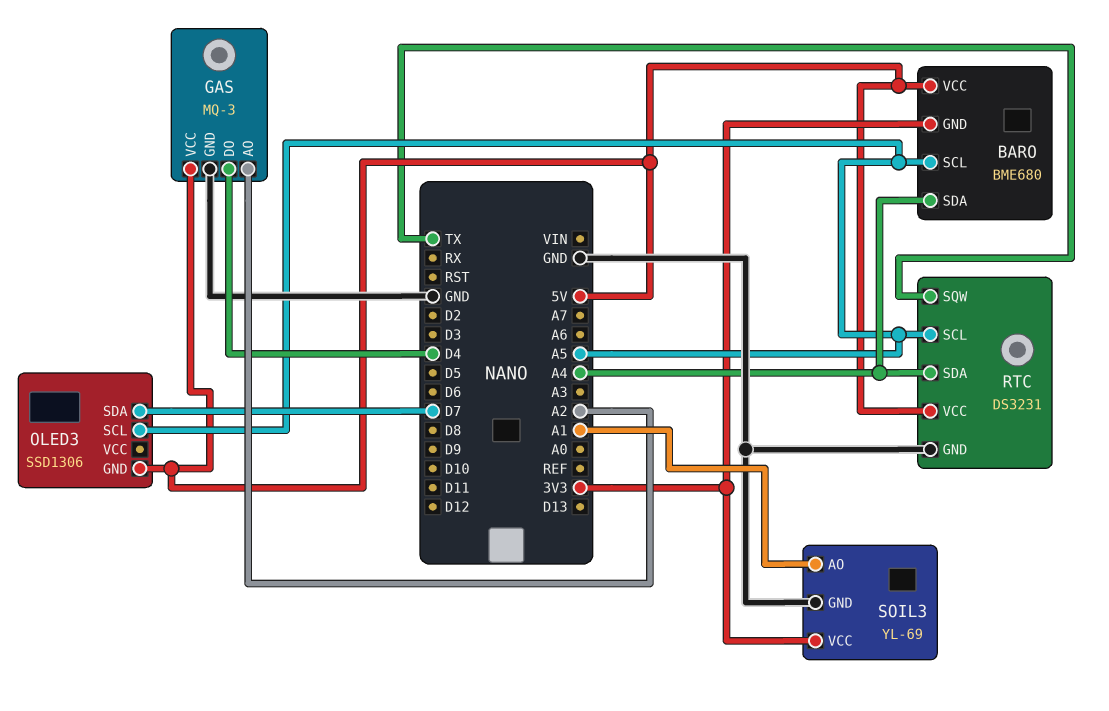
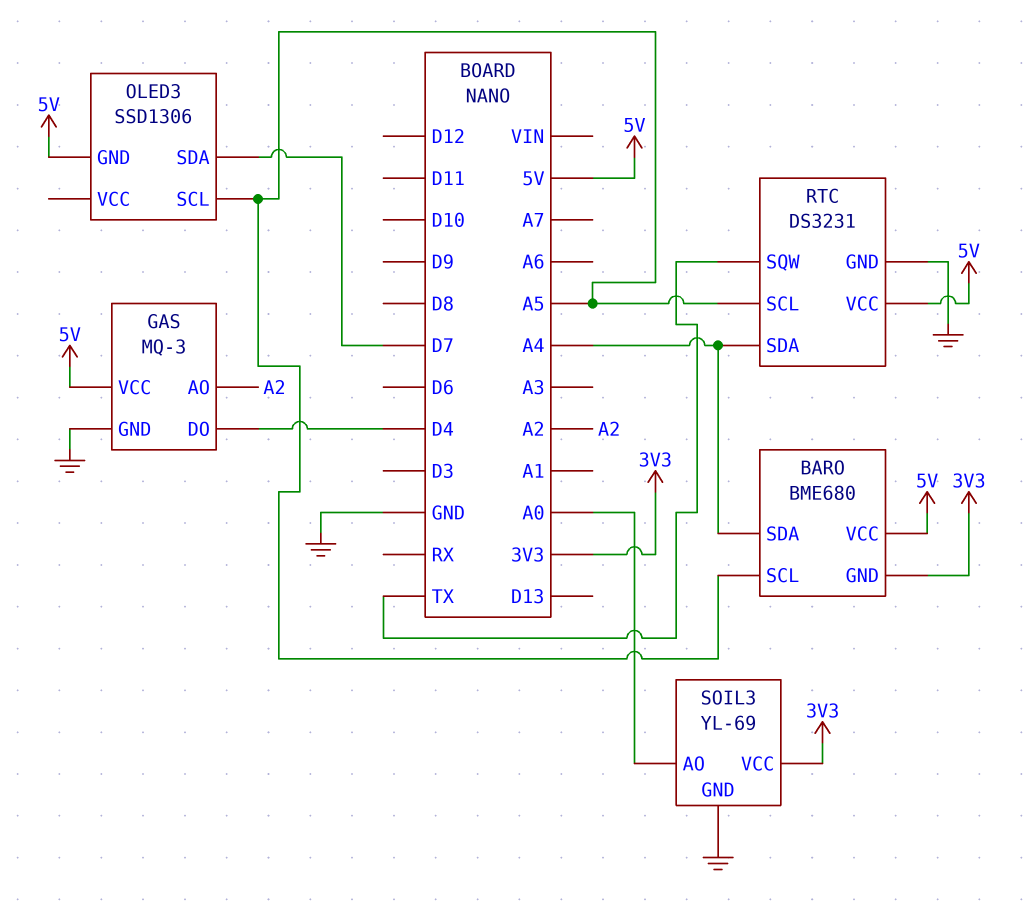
SOIL3 pin AO: A1 -> A0

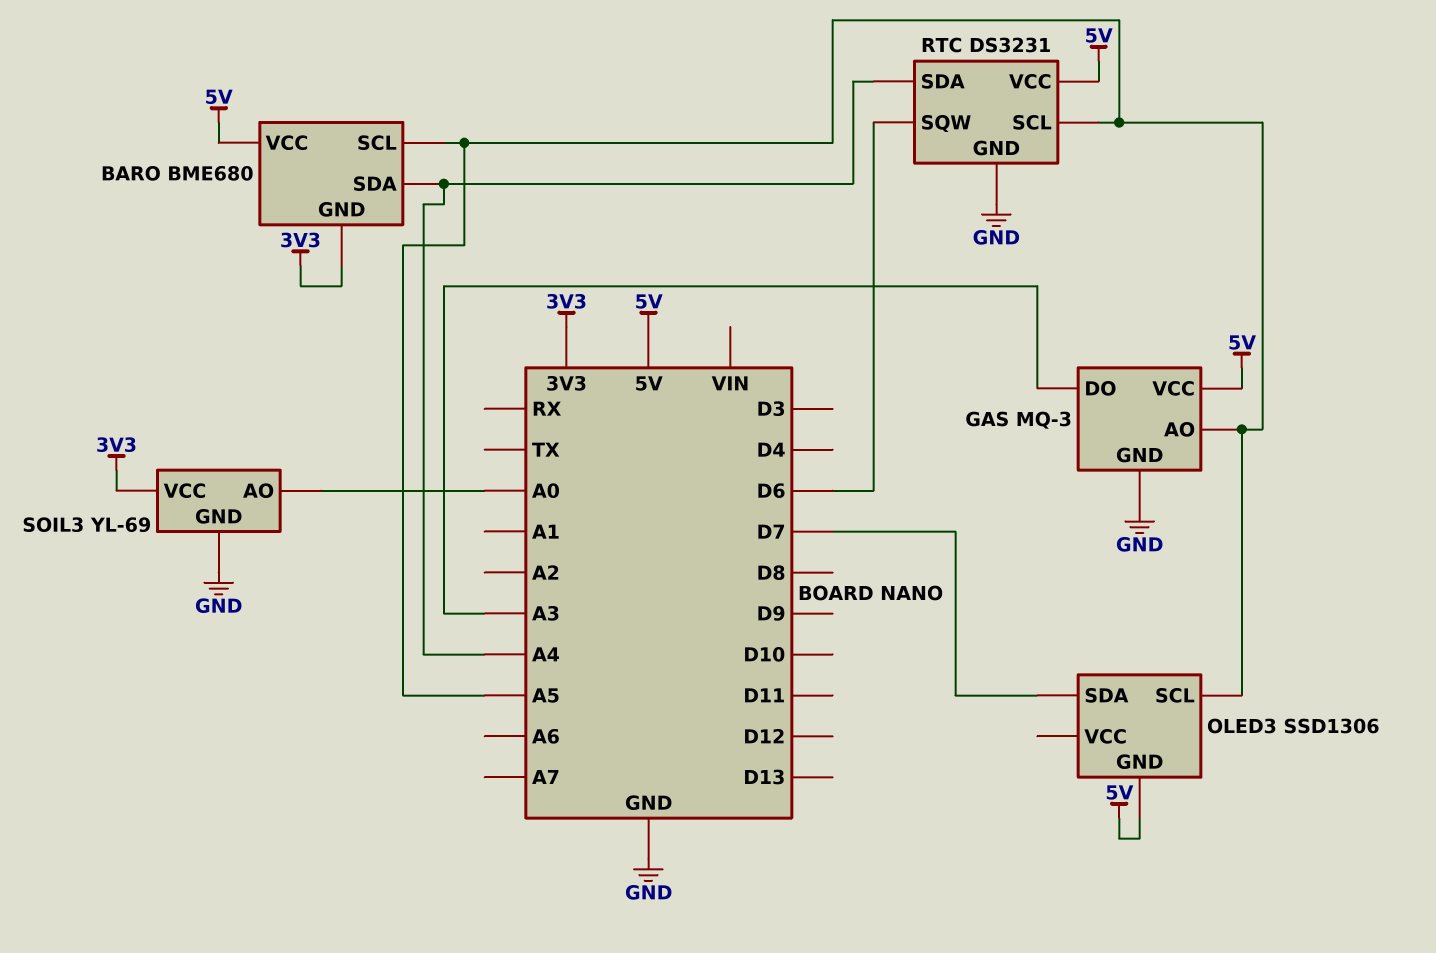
GAS pin AO: A2 -> A5
GAS pin DO: D4 -> A3
RTC pin SQW: TX -> D6

